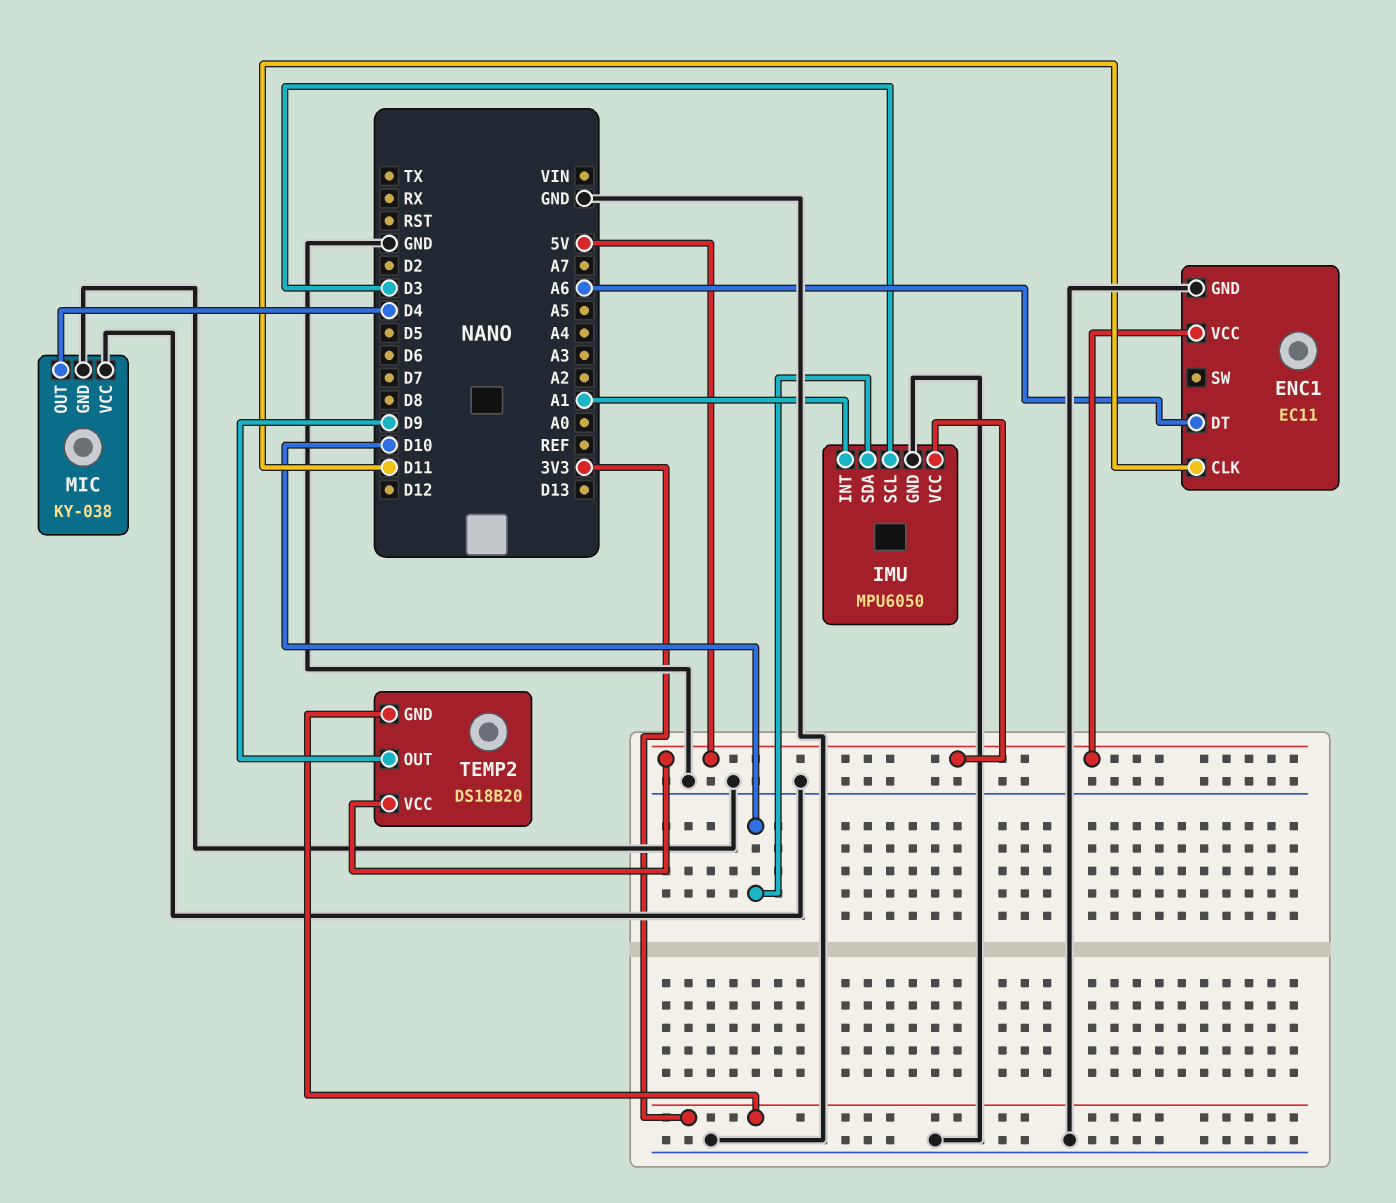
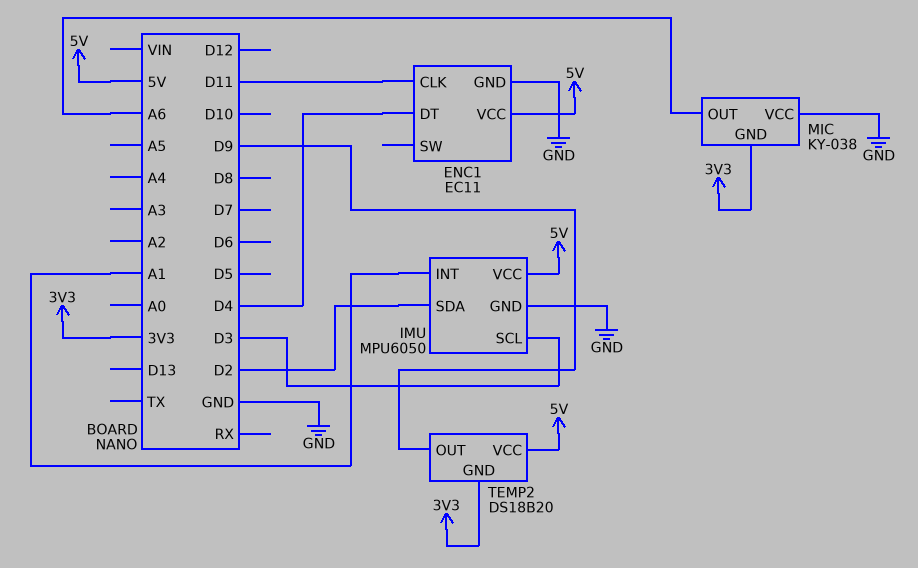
ENC1 pin DT: A6 -> D4
IMU pin SDA: D10 -> D2
MIC pin GND: GND -> 3V3
MIC pin OUT: D4 -> A6

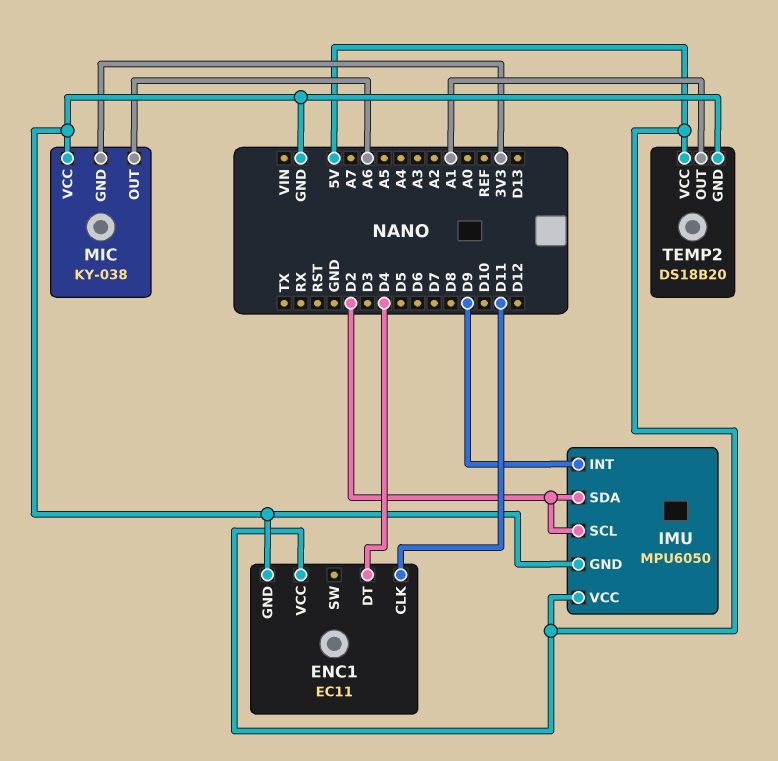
IMU pin INT: A1 -> D9
IMU pin SCL: D3 -> D2
TEMP2 pin GND: 3V3 -> GND
TEMP2 pin OUT: D9 -> A1

